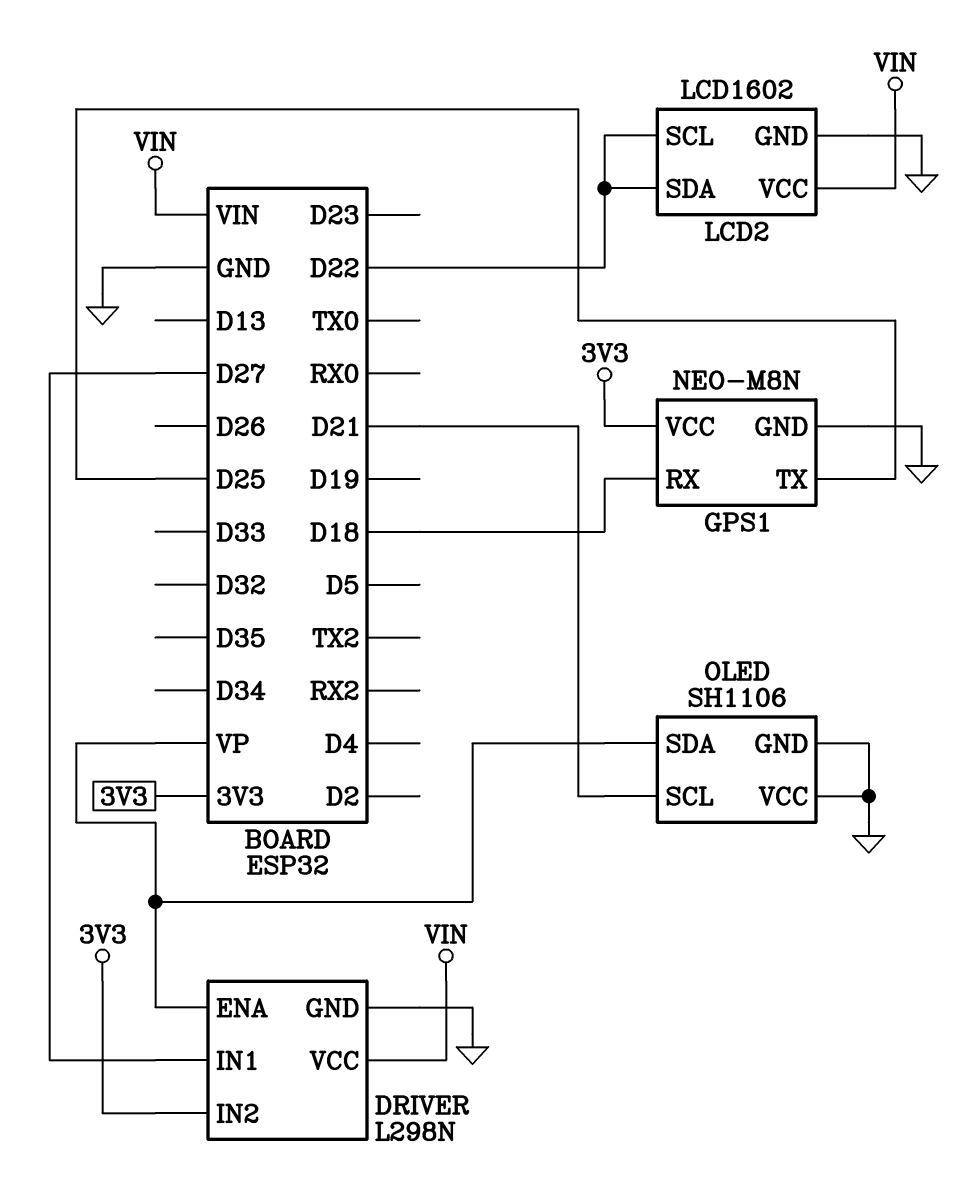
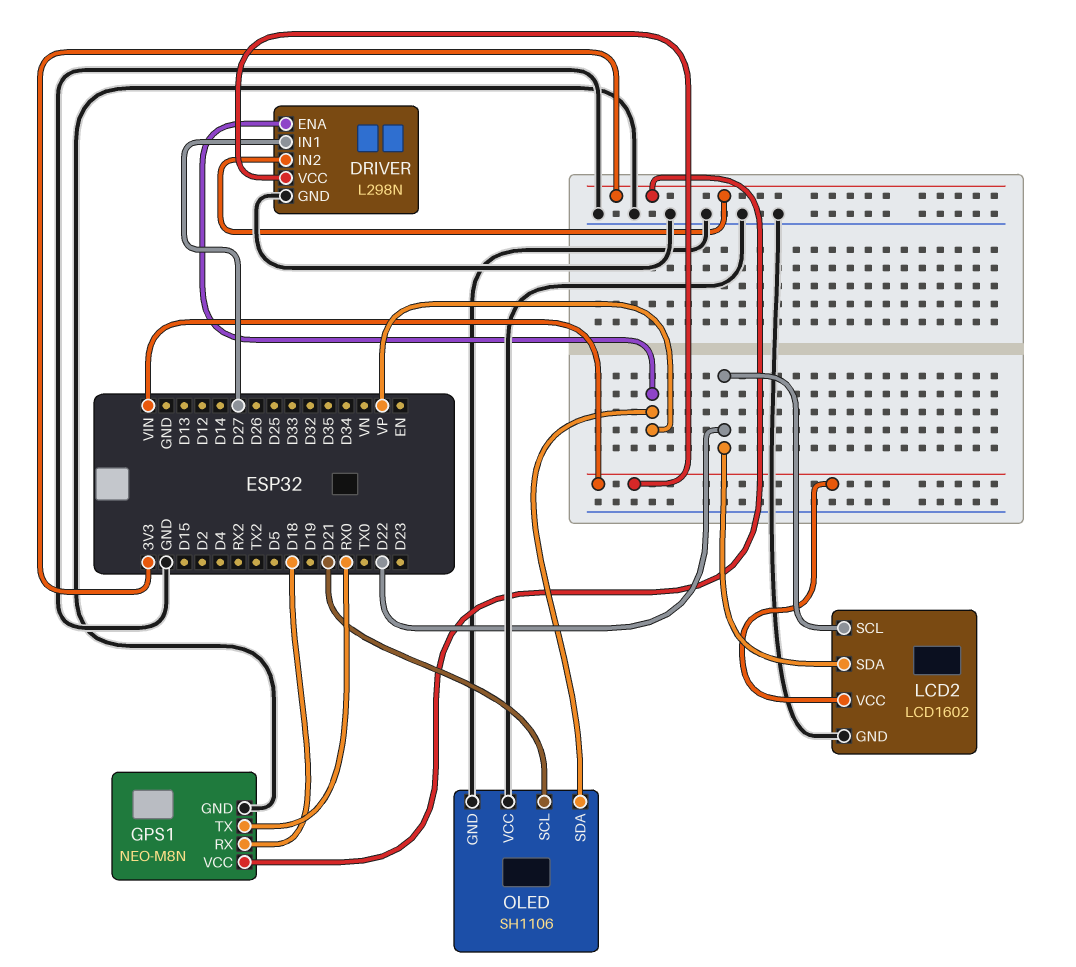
GPS1 pin TX: D25 -> RX0

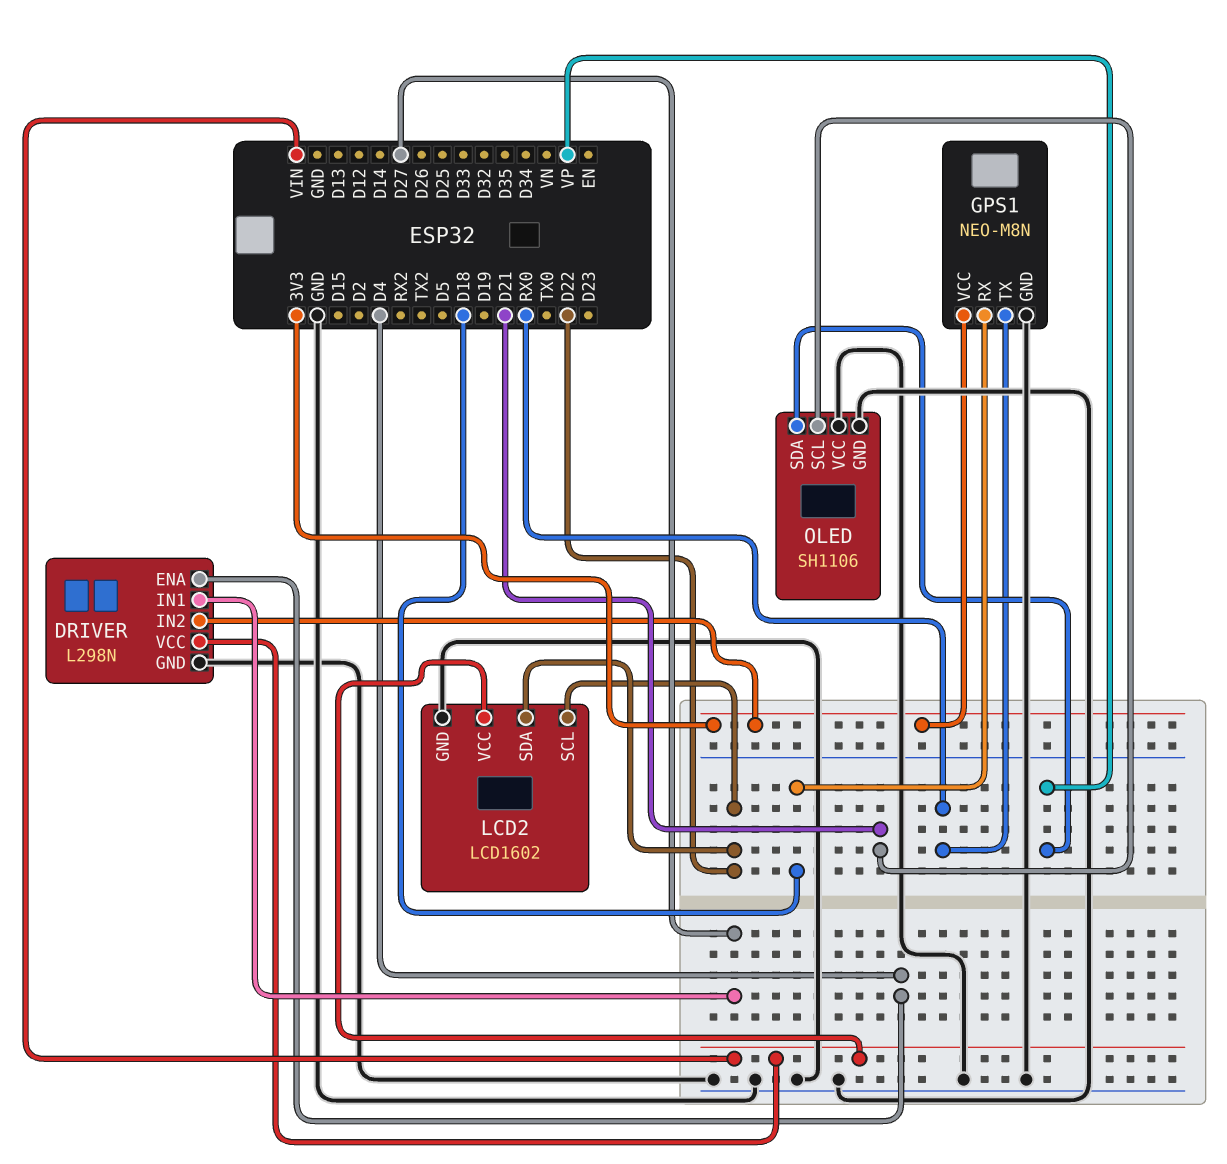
DRIVER pin ENA: VP -> D4

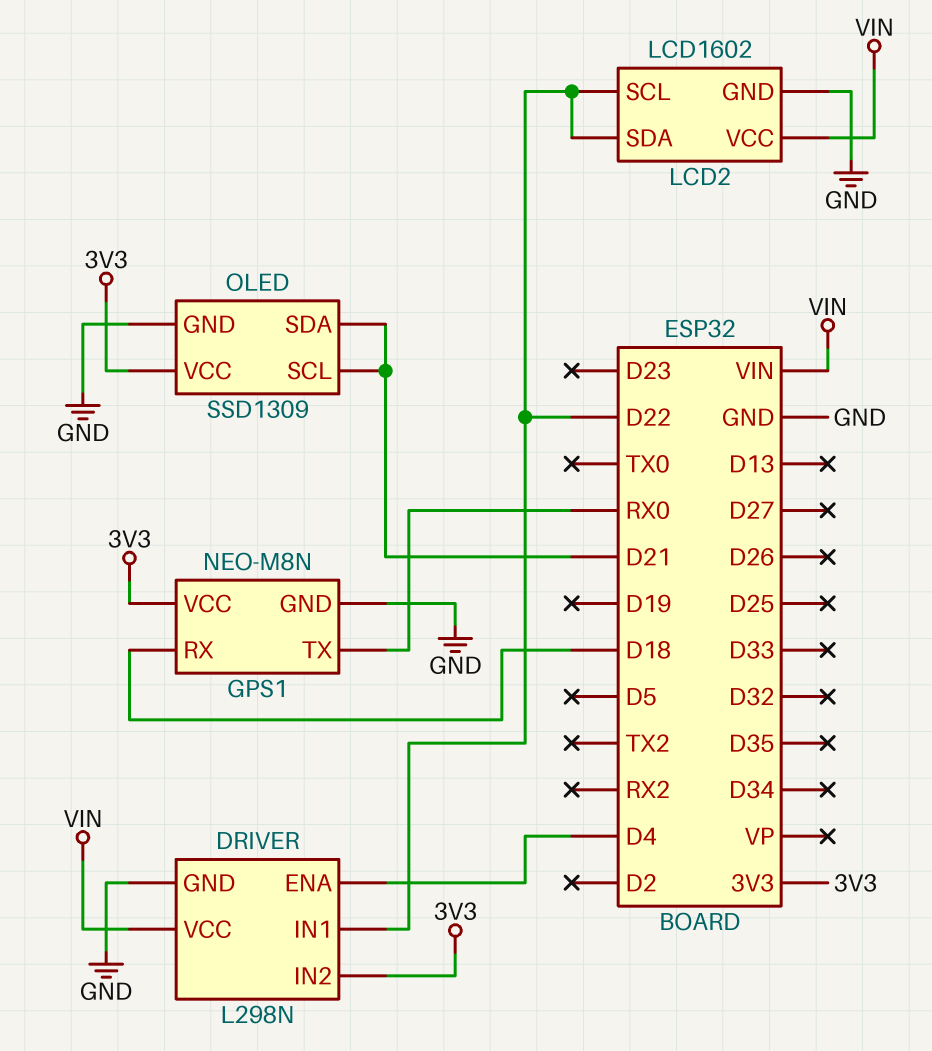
DRIVER pin IN1: D27 -> D22
OLED: SH1106 -> SSD1309
OLED pin SDA: VP -> D21
OLED pin VCC: GND -> 3V3

